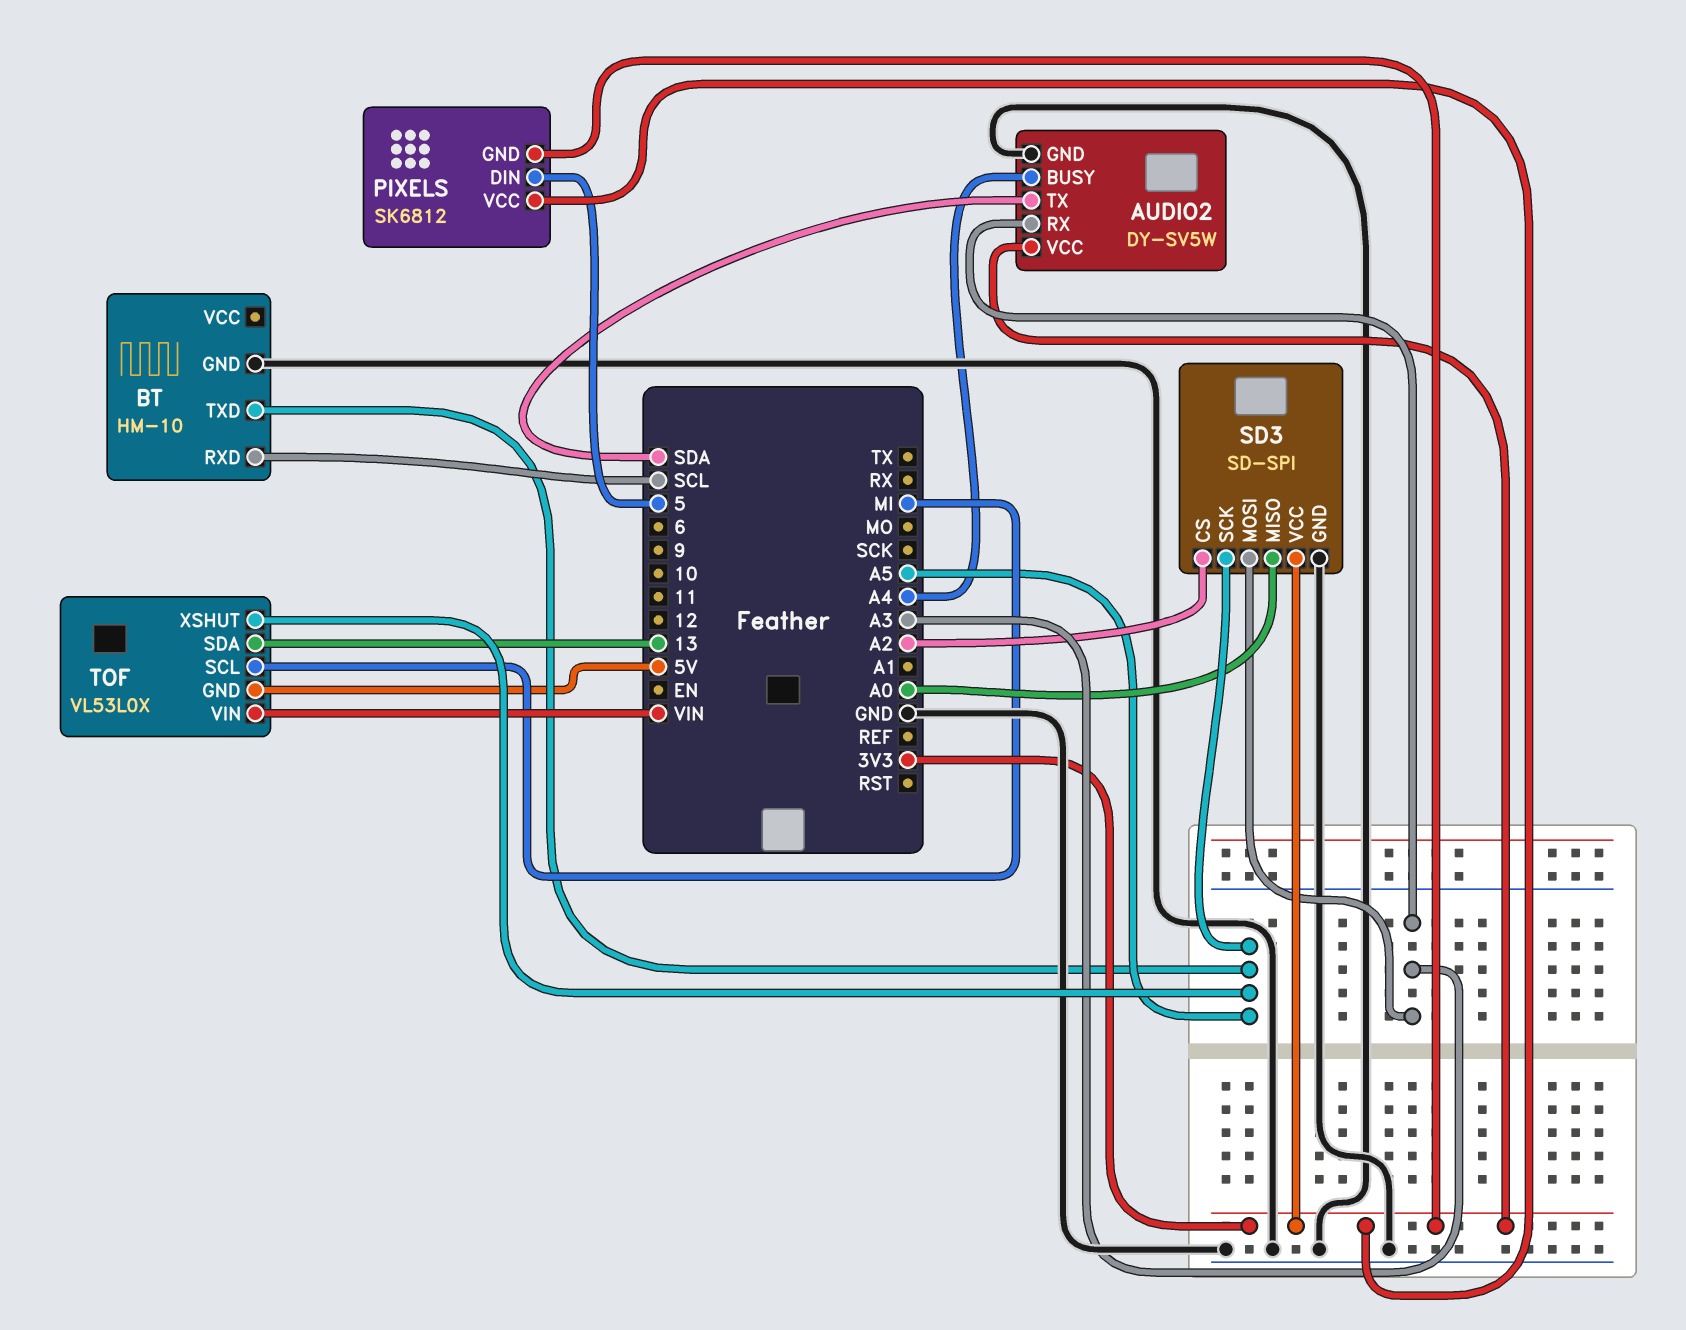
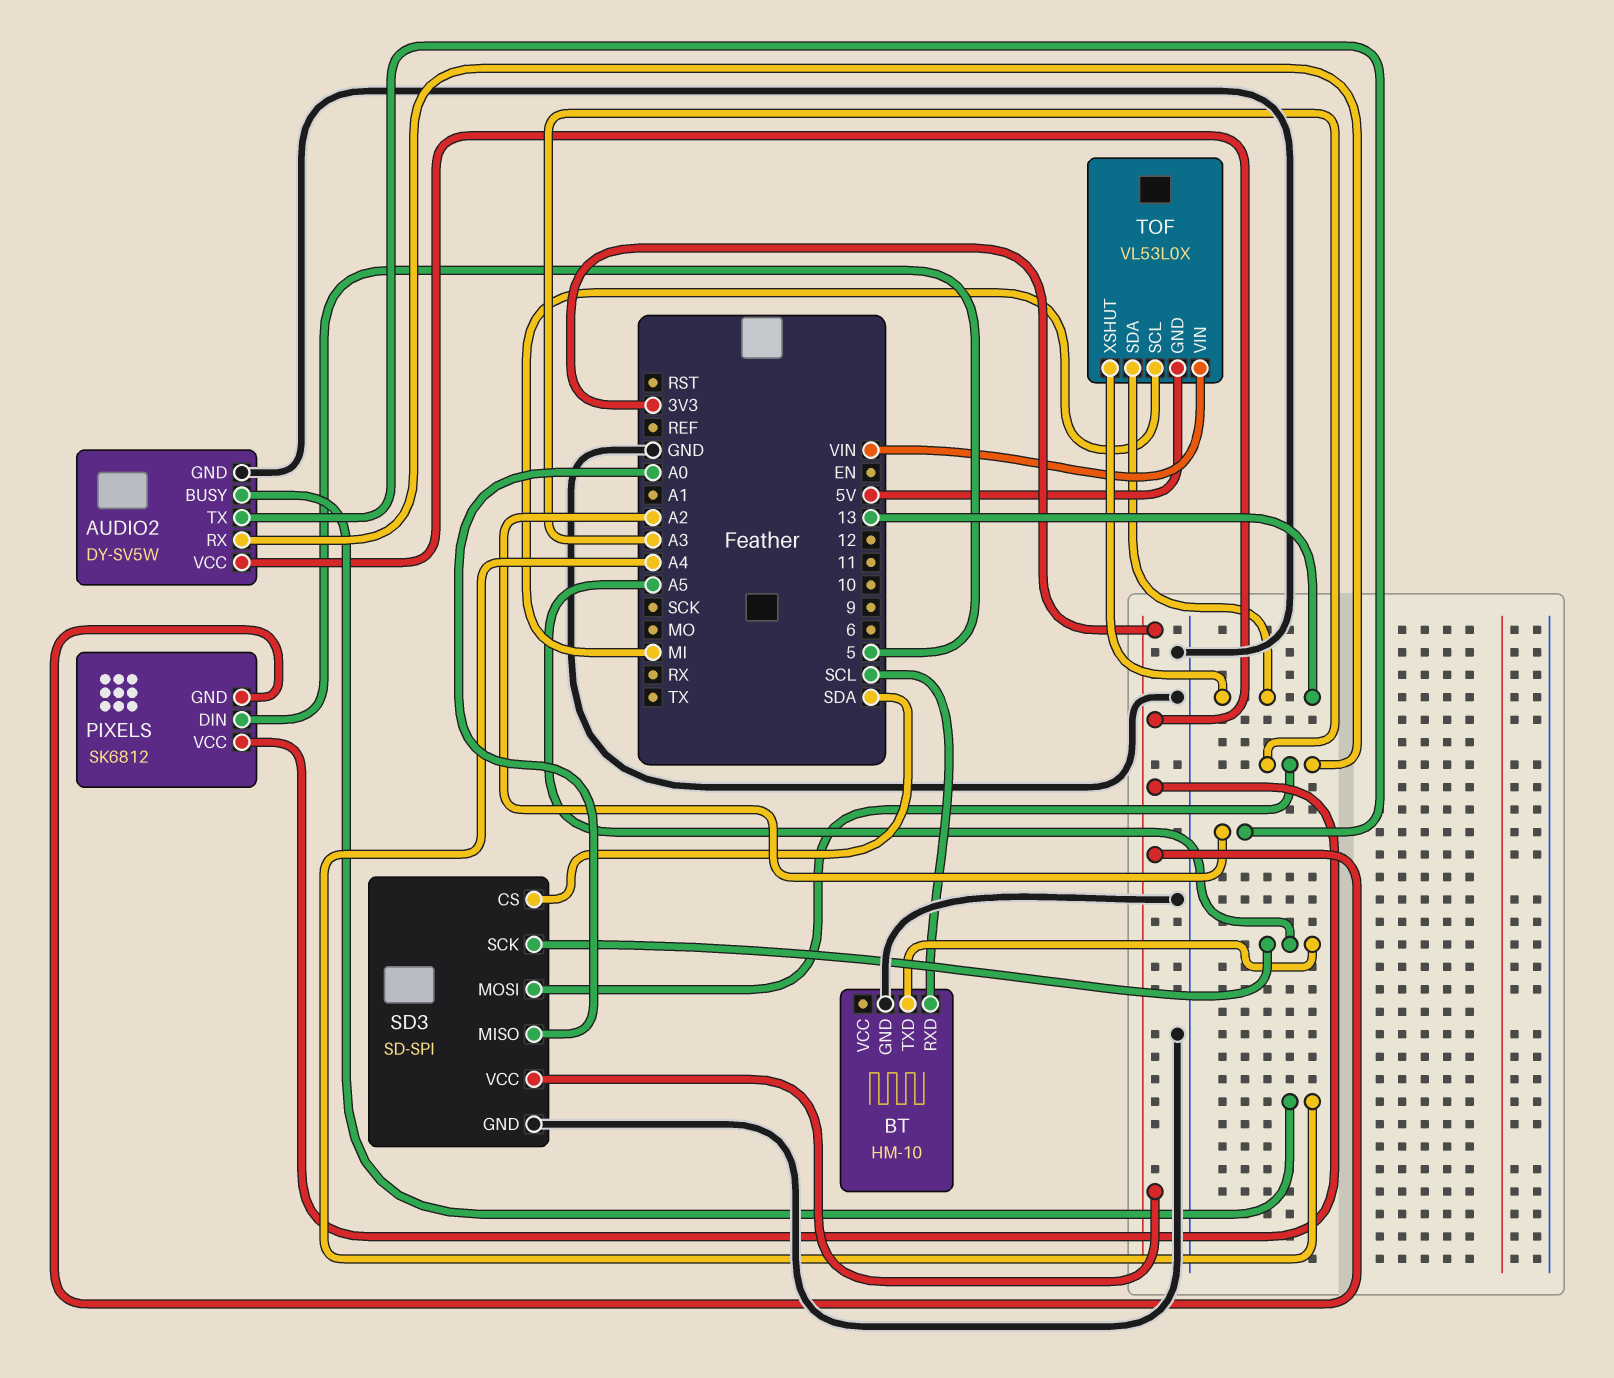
AUDIO2 pin TX: SDA -> A2
SD3 pin CS: A2 -> SDA
TOF pin XSHUT: A5 -> 13

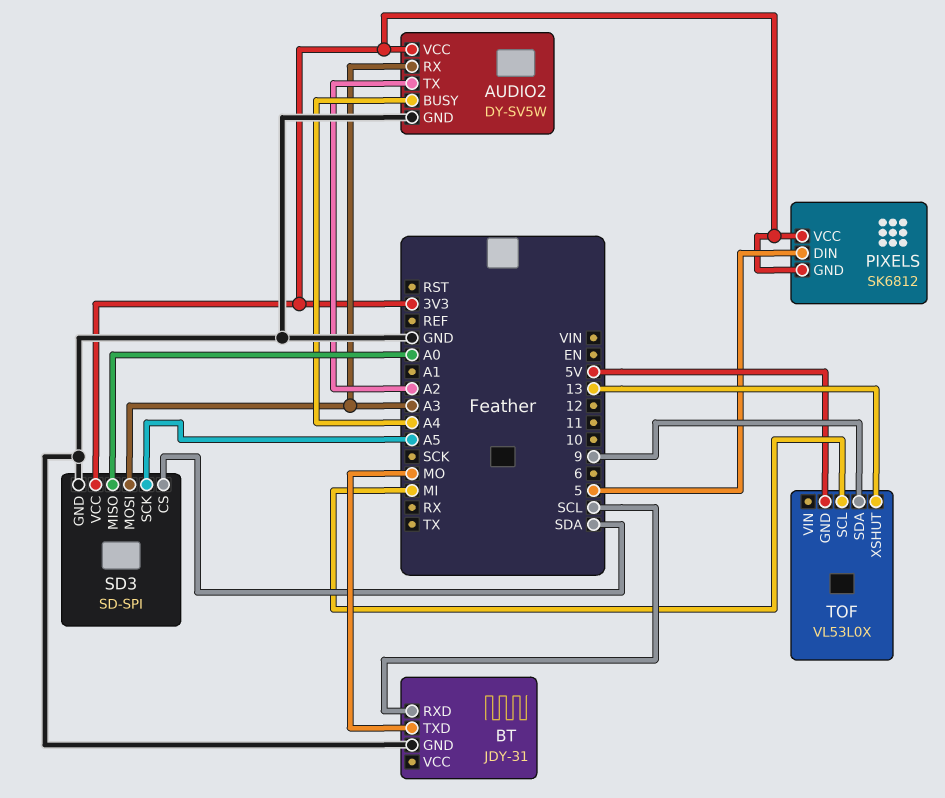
BT: HM-10 -> JDY-31
BT pin TXD: A5 -> MO
TOF pin SDA: 13 -> 9
TOF pin VIN: VIN -> none

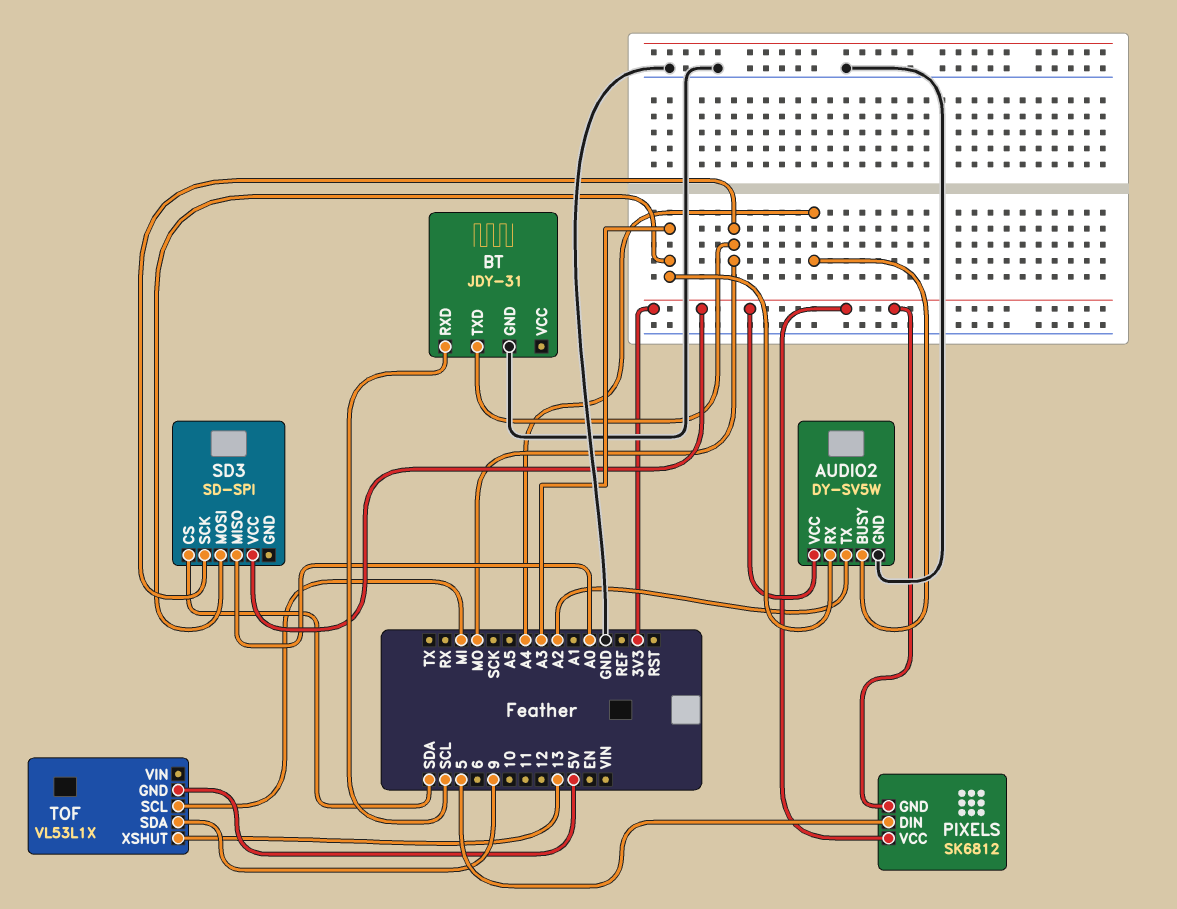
SD3 pin GND: GND -> none
SD3 pin SCK: A5 -> MO
TOF: VL53L0X -> VL53L1X

